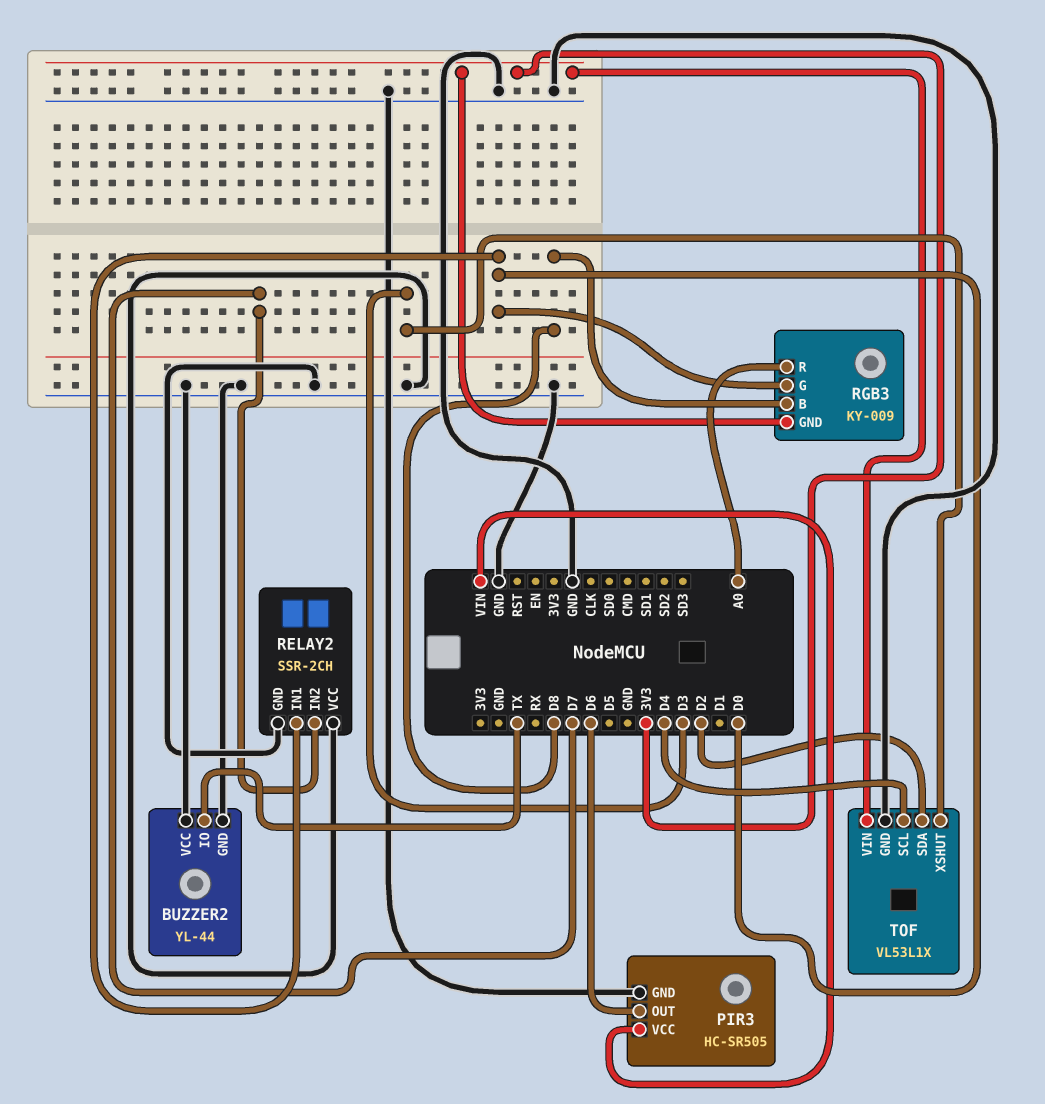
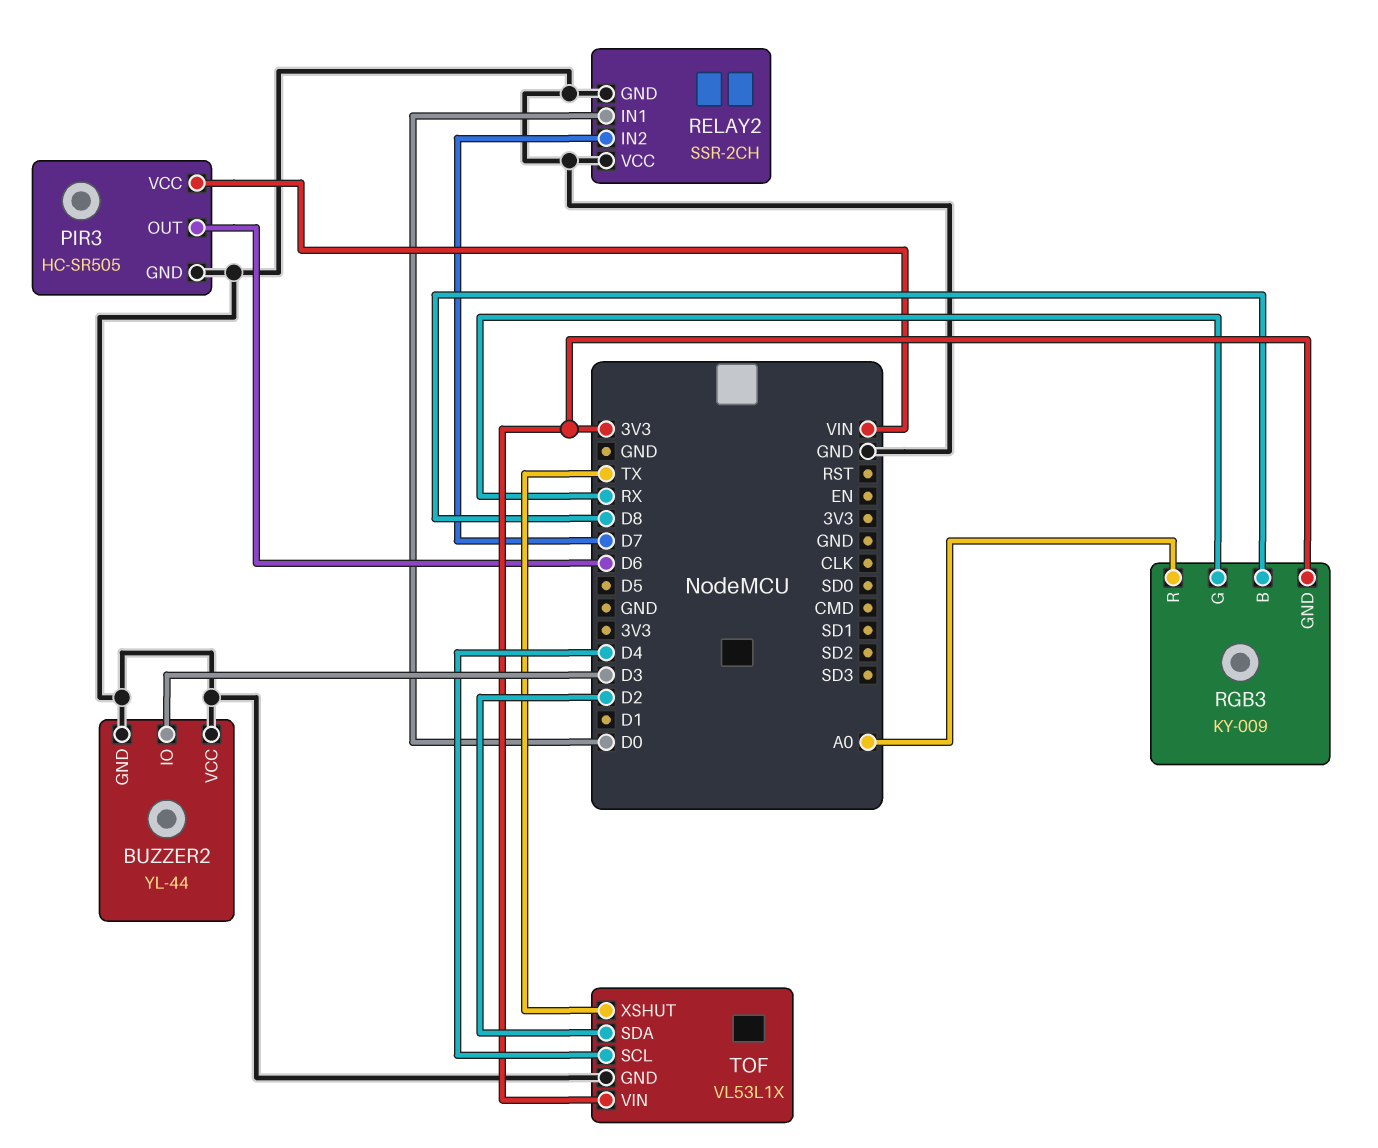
BUZZER2 pin IO: TX -> D3
RGB3 pin G: D0 -> RX
TOF pin XSHUT: D3 -> TX

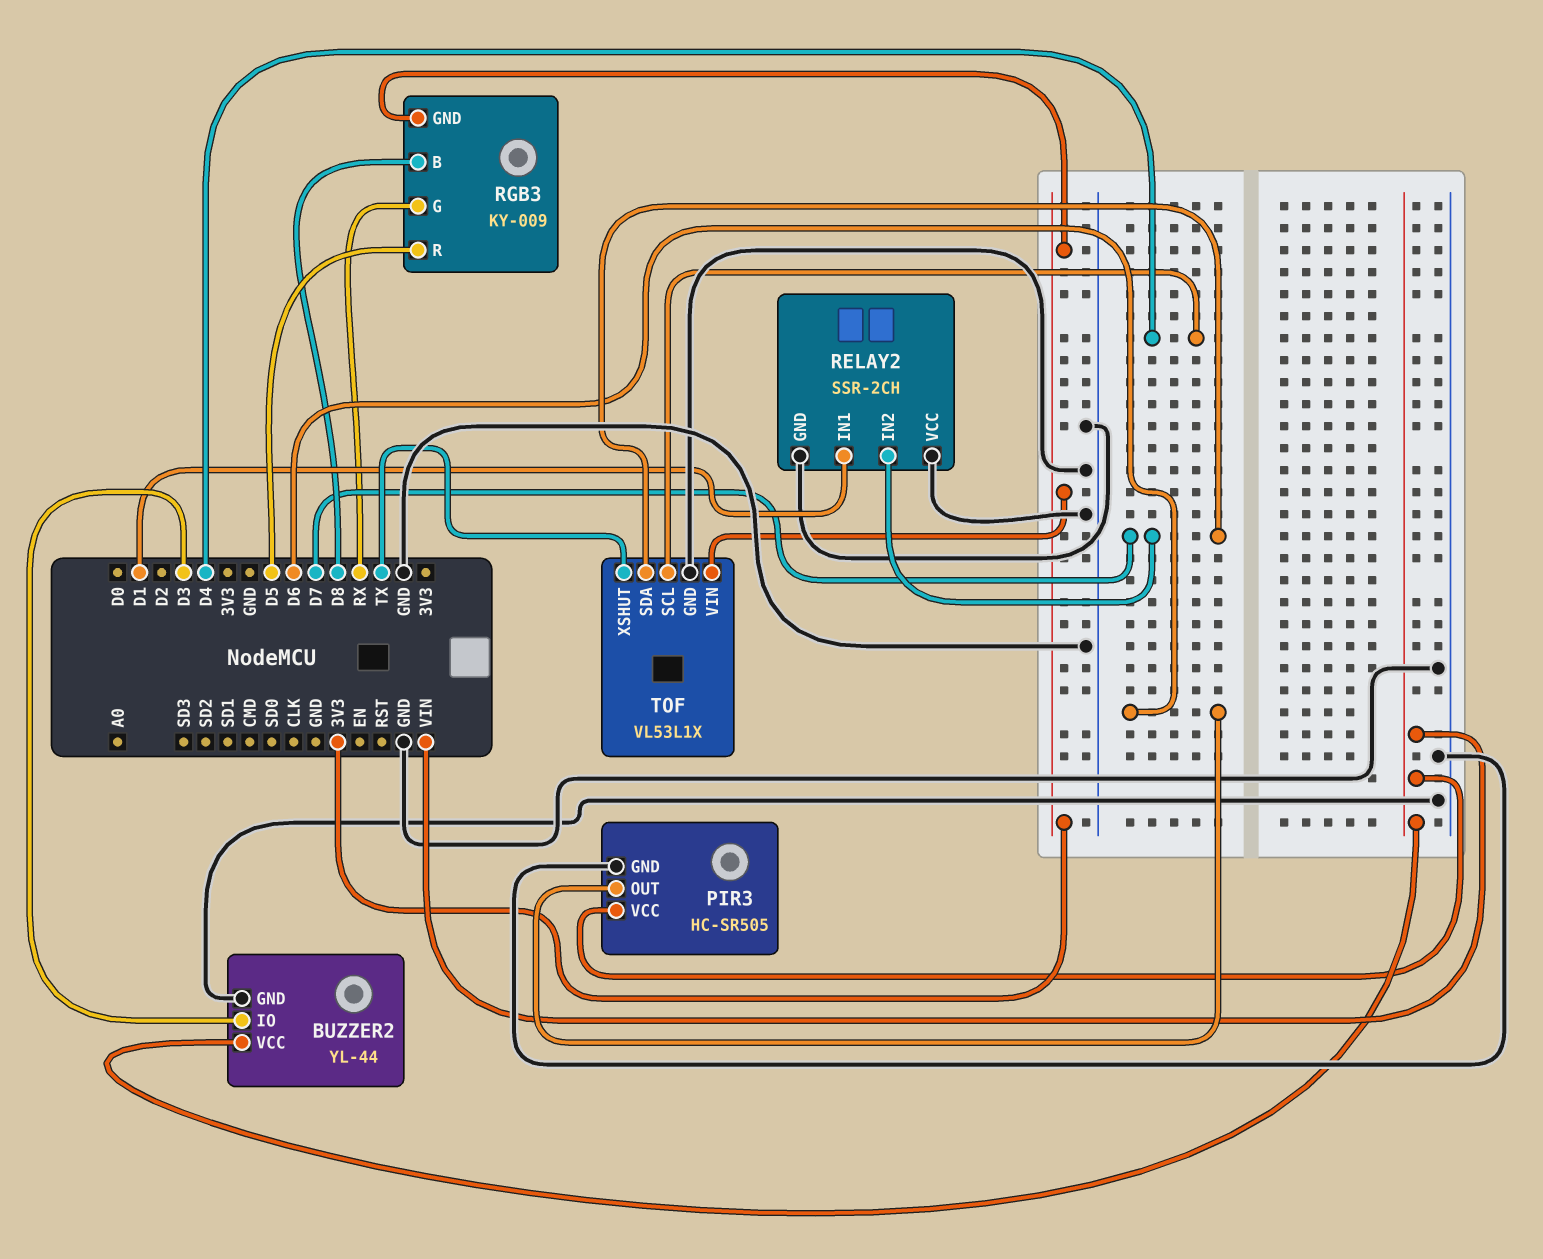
BUZZER2 pin VCC: GND -> VIN
RELAY2 pin IN1: D0 -> D1
RGB3 pin R: A0 -> D5
TOF pin SDA: D2 -> D7

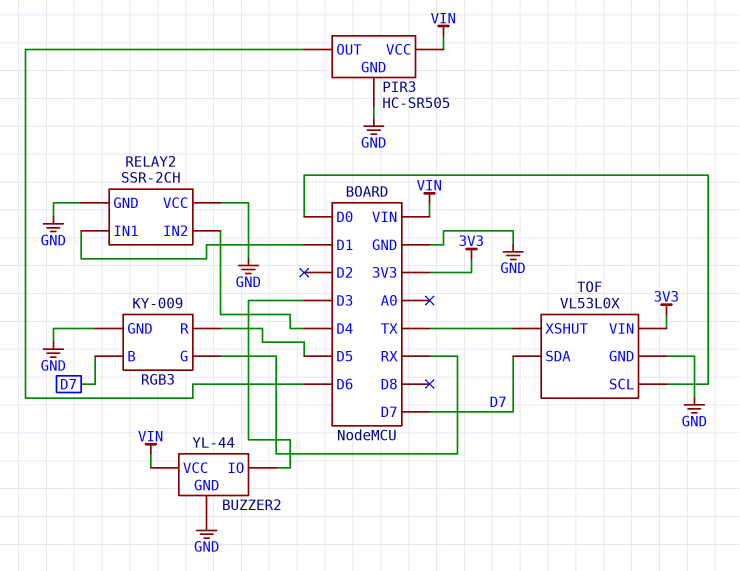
RELAY2 pin IN2: D7 -> D4
RGB3 pin B: D8 -> D7
RGB3 pin GND: 3V3 -> GND
TOF: VL53L1X -> VL53L0X
TOF pin SCL: D4 -> D0

